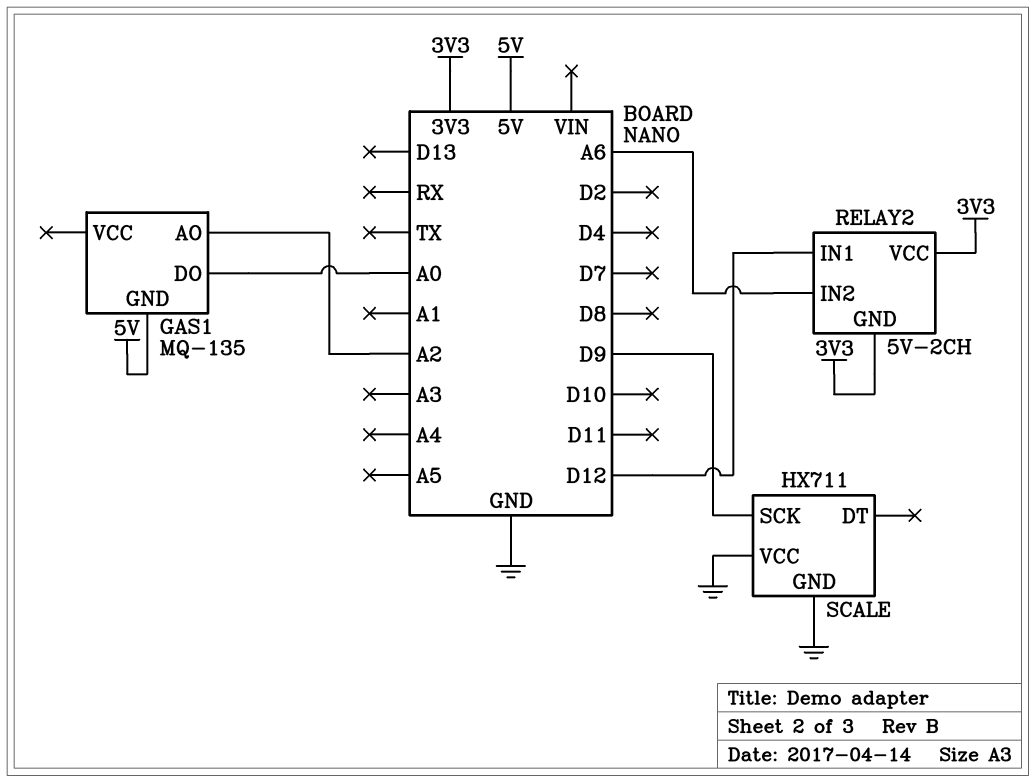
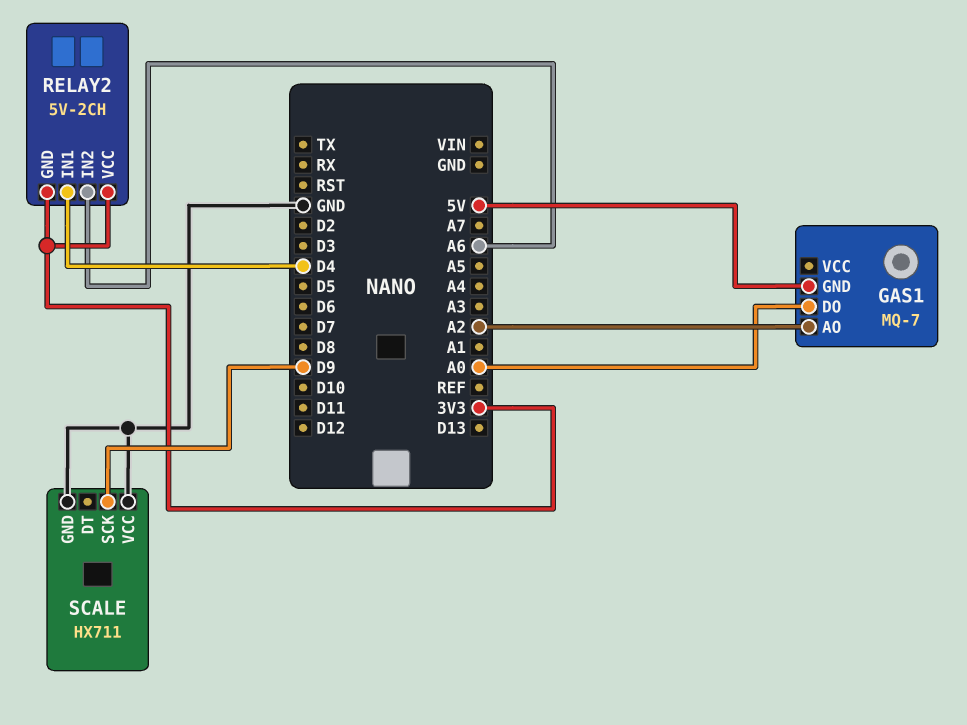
GAS1: MQ-135 -> MQ-7
RELAY2 pin IN1: D12 -> D4

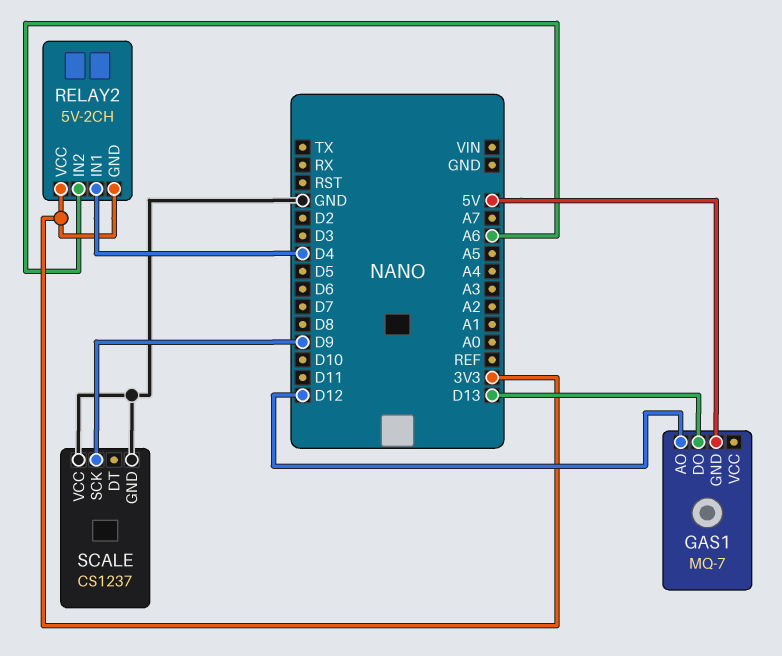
GAS1 pin AO: A2 -> D12
GAS1 pin DO: A0 -> D13
SCALE: HX711 -> CS1237

